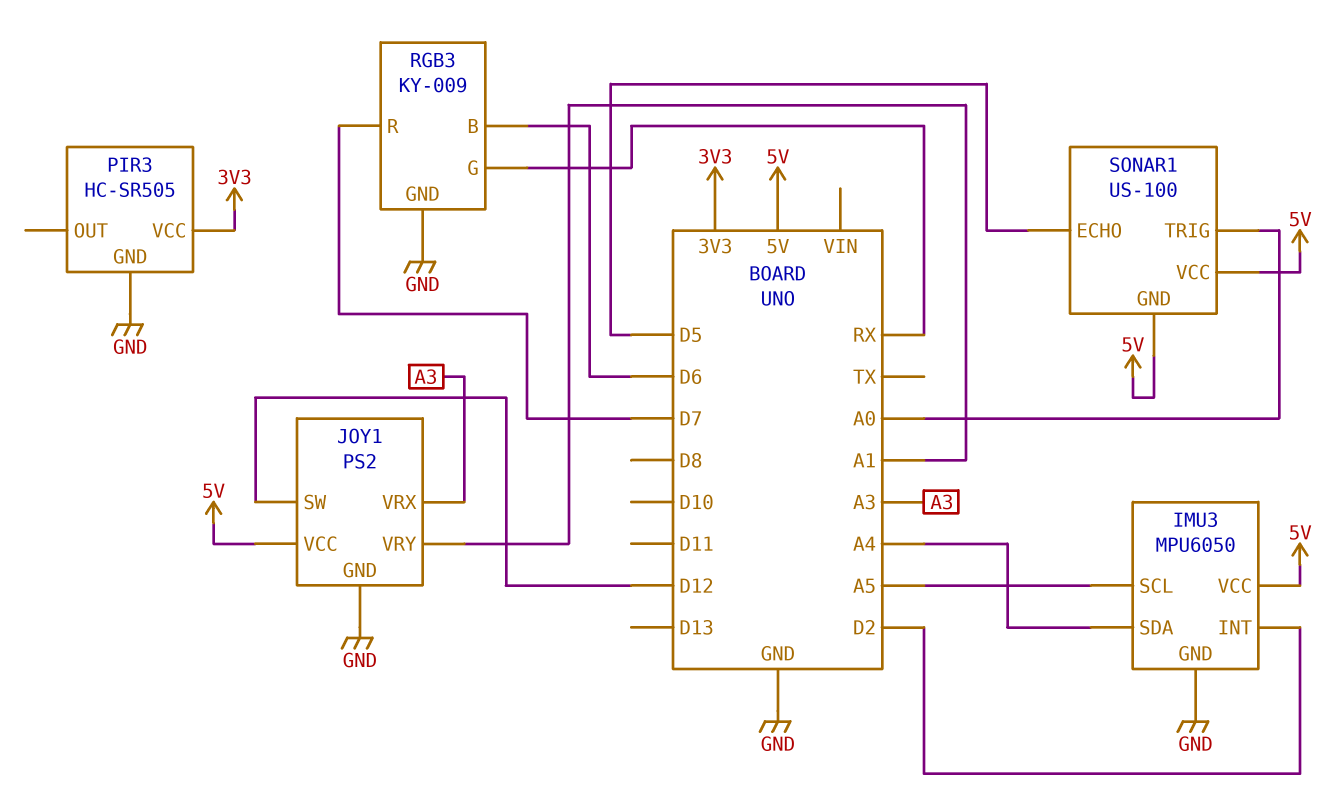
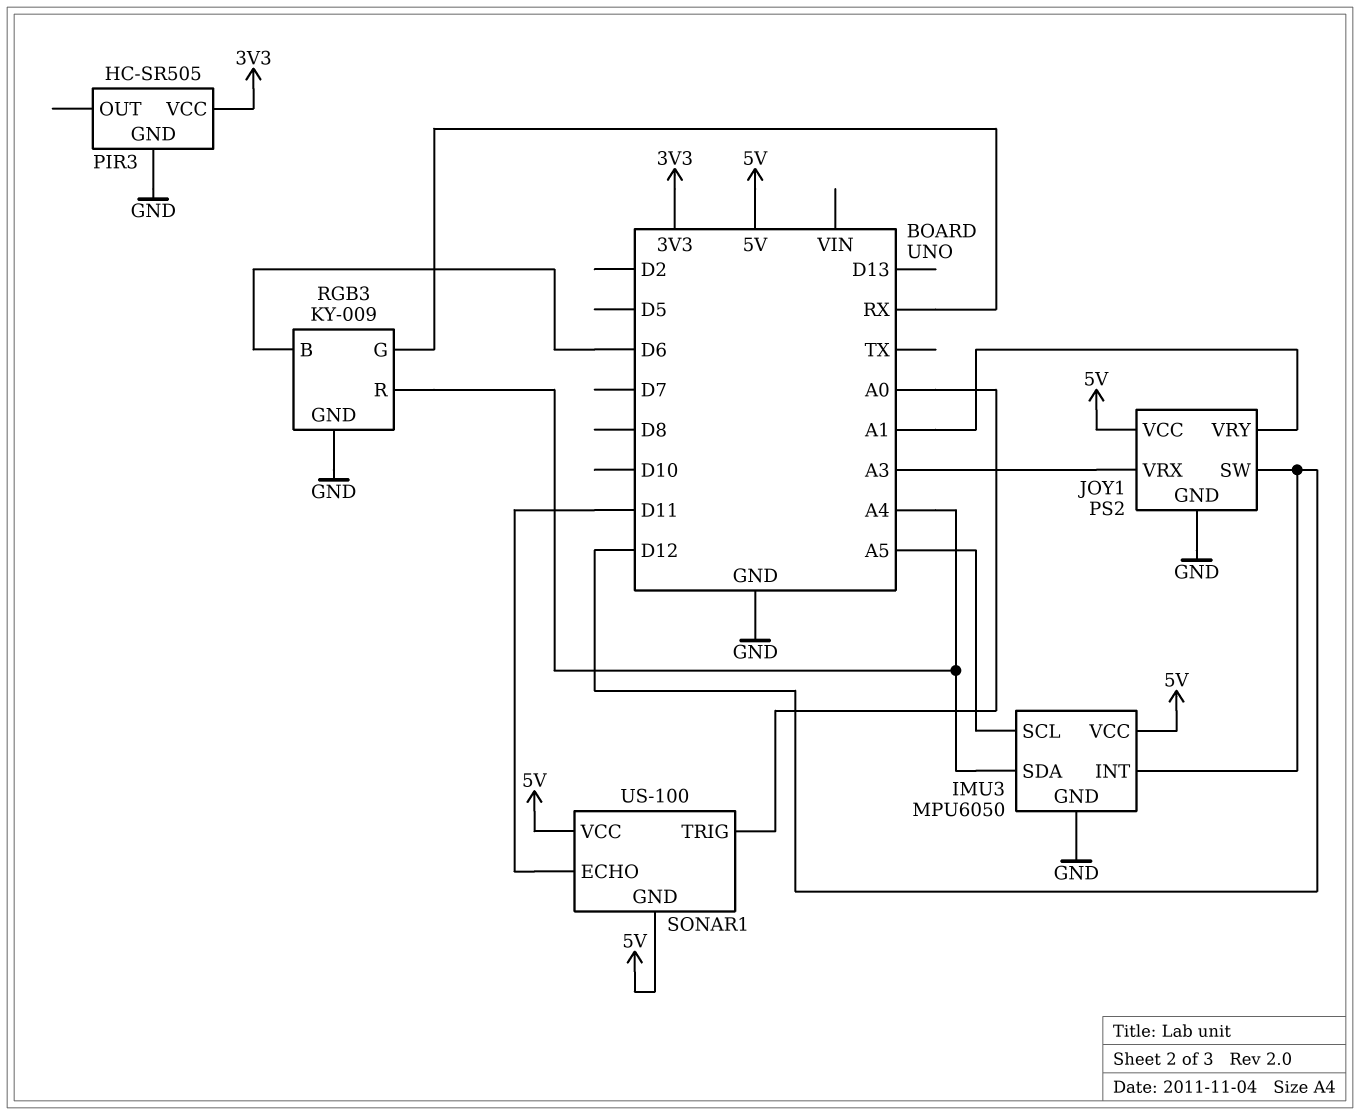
IMU3 pin INT: D2 -> D12
RGB3 pin R: D7 -> A4
SONAR1 pin ECHO: D5 -> D11

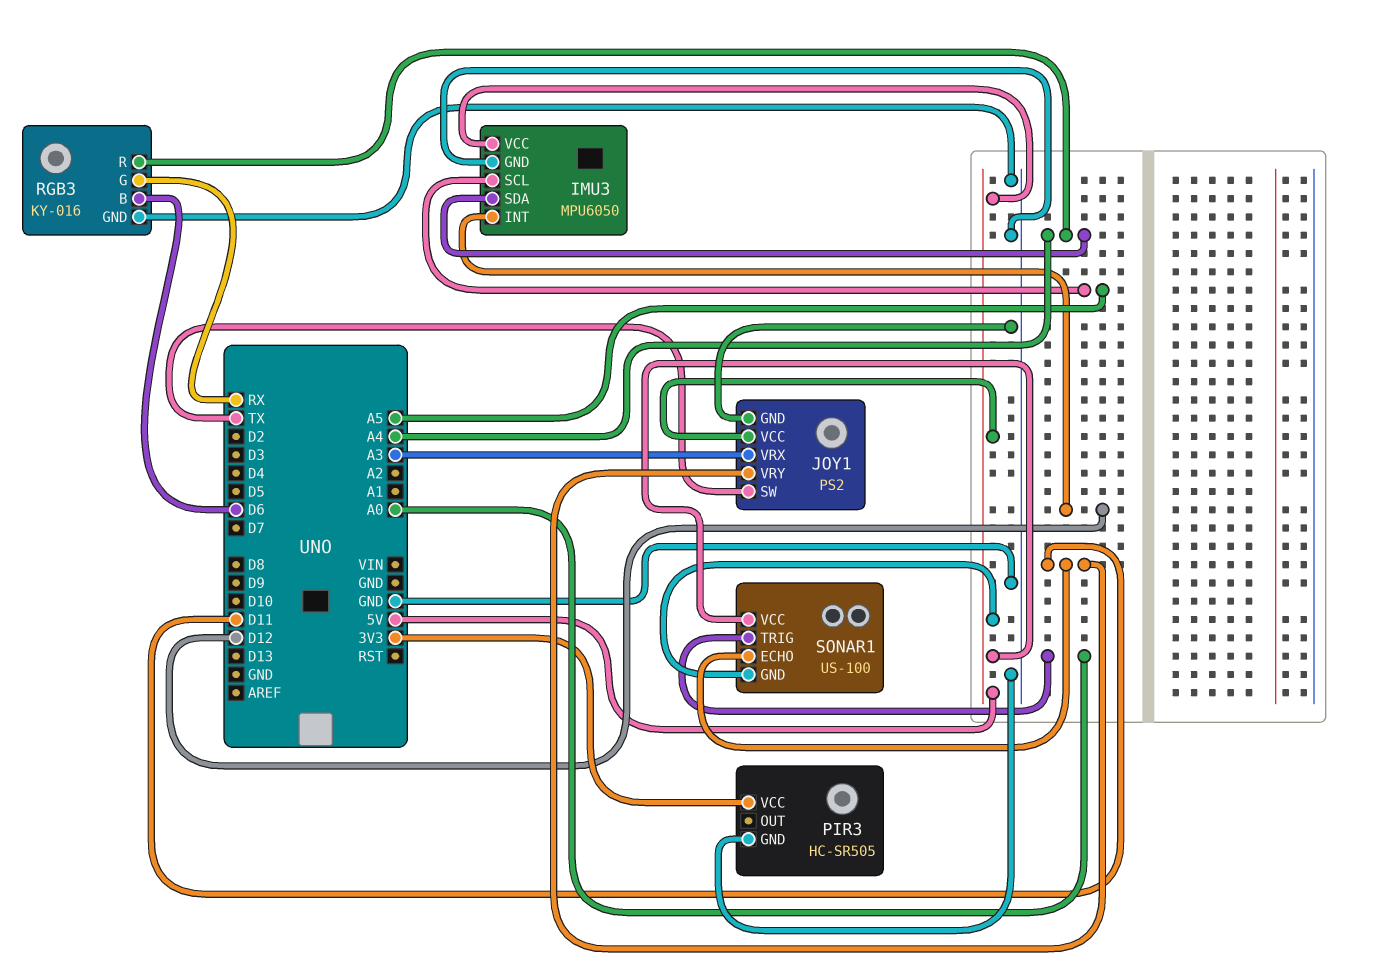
JOY1 pin SW: D12 -> TX
JOY1 pin VRY: A1 -> D11
RGB3: KY-009 -> KY-016

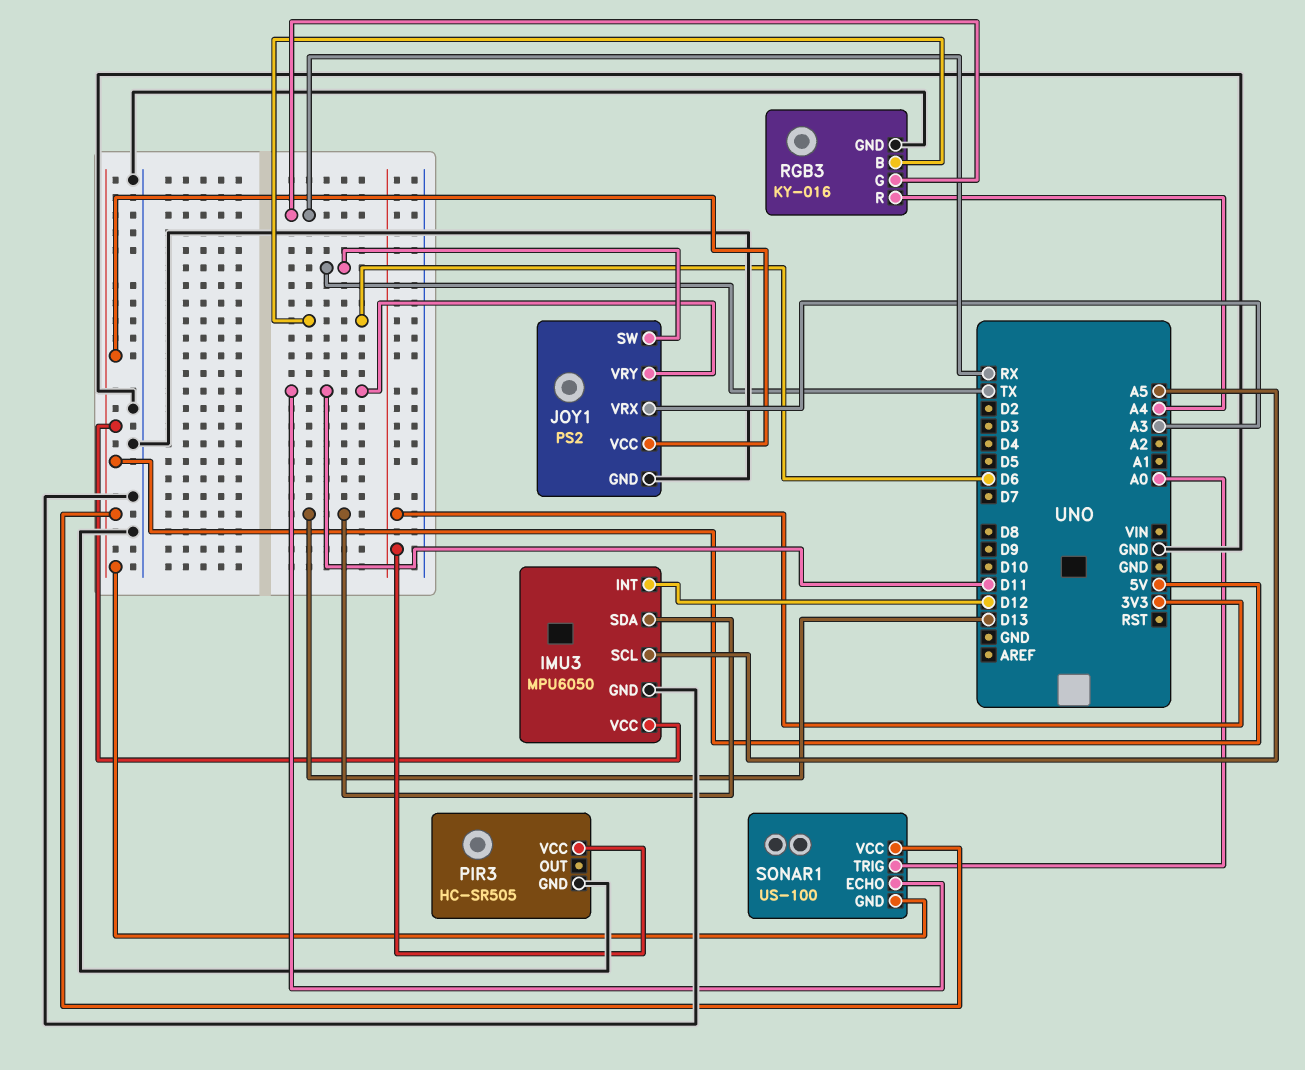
IMU3 pin SDA: A4 -> D13

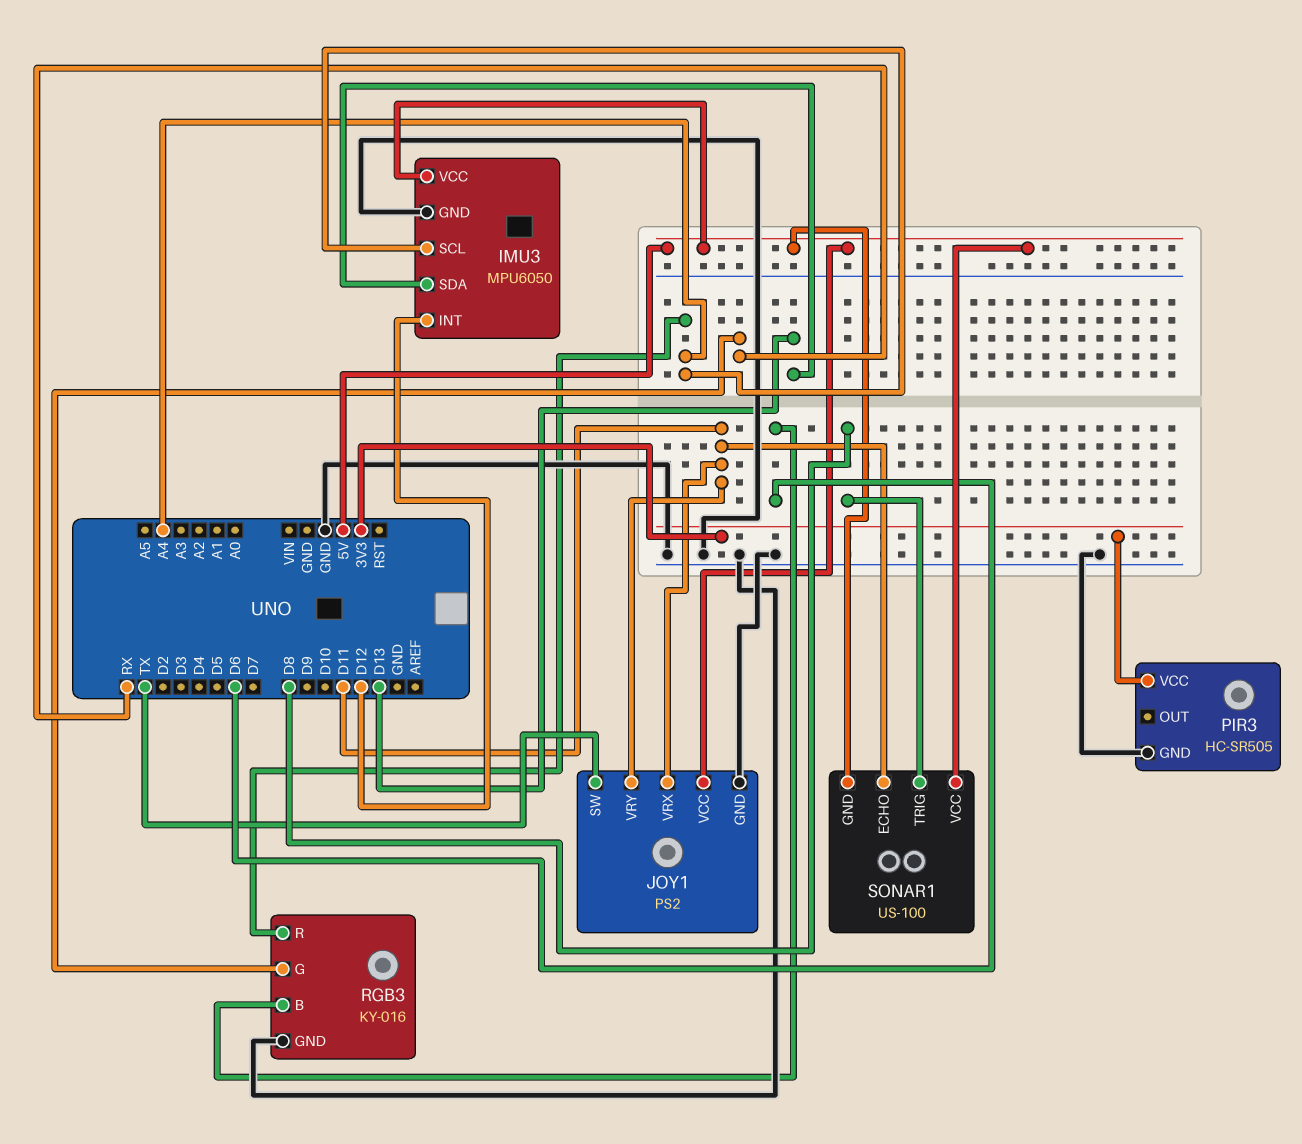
IMU3 pin SCL: A5 -> A4
JOY1 pin VRX: A3 -> D11
SONAR1 pin TRIG: A0 -> D8

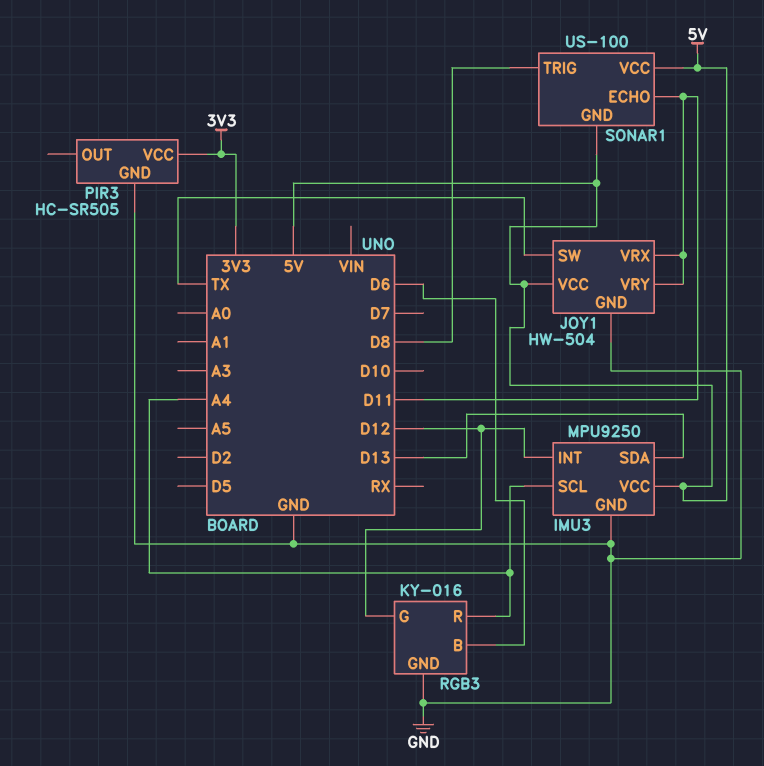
IMU3: MPU6050 -> MPU9250
JOY1: PS2 -> HW-504
RGB3 pin G: RX -> D12

